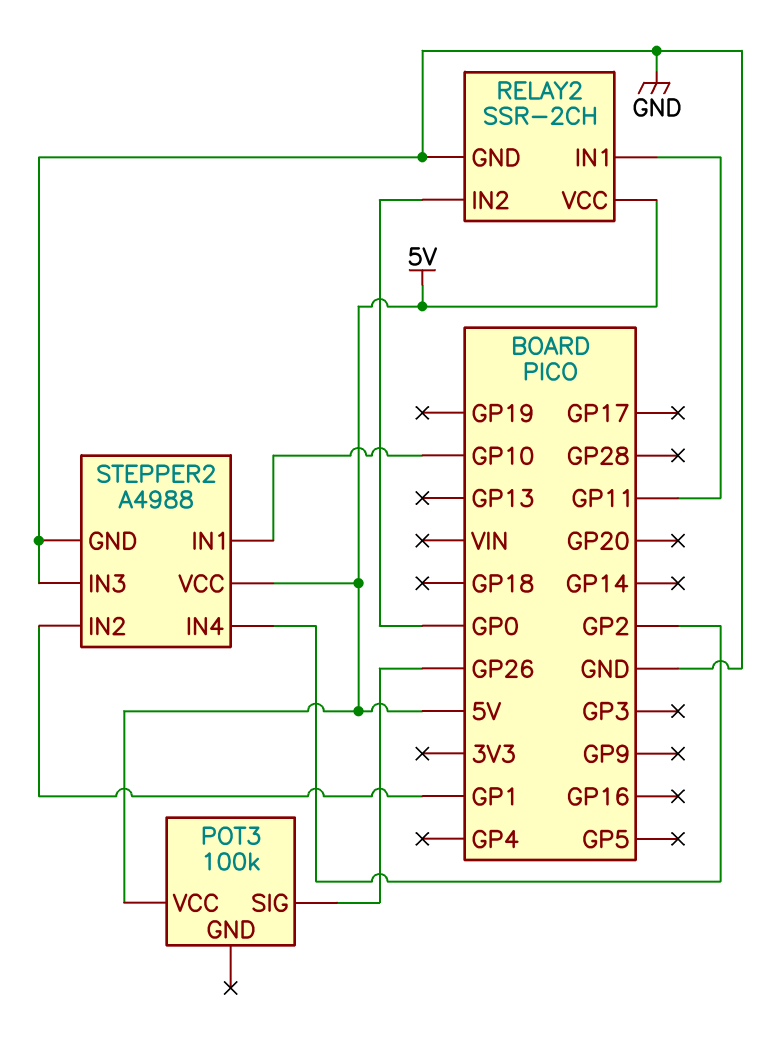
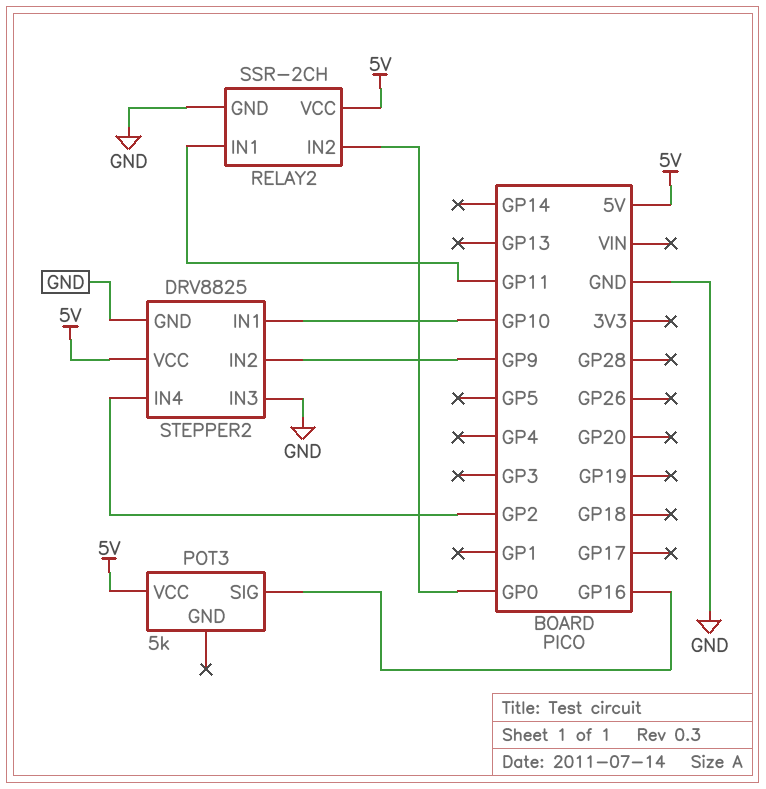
POT3: 100k -> 5k
POT3 pin SIG: GP26 -> GP16
STEPPER2: A4988 -> DRV8825
STEPPER2 pin IN2: GP1 -> GP9

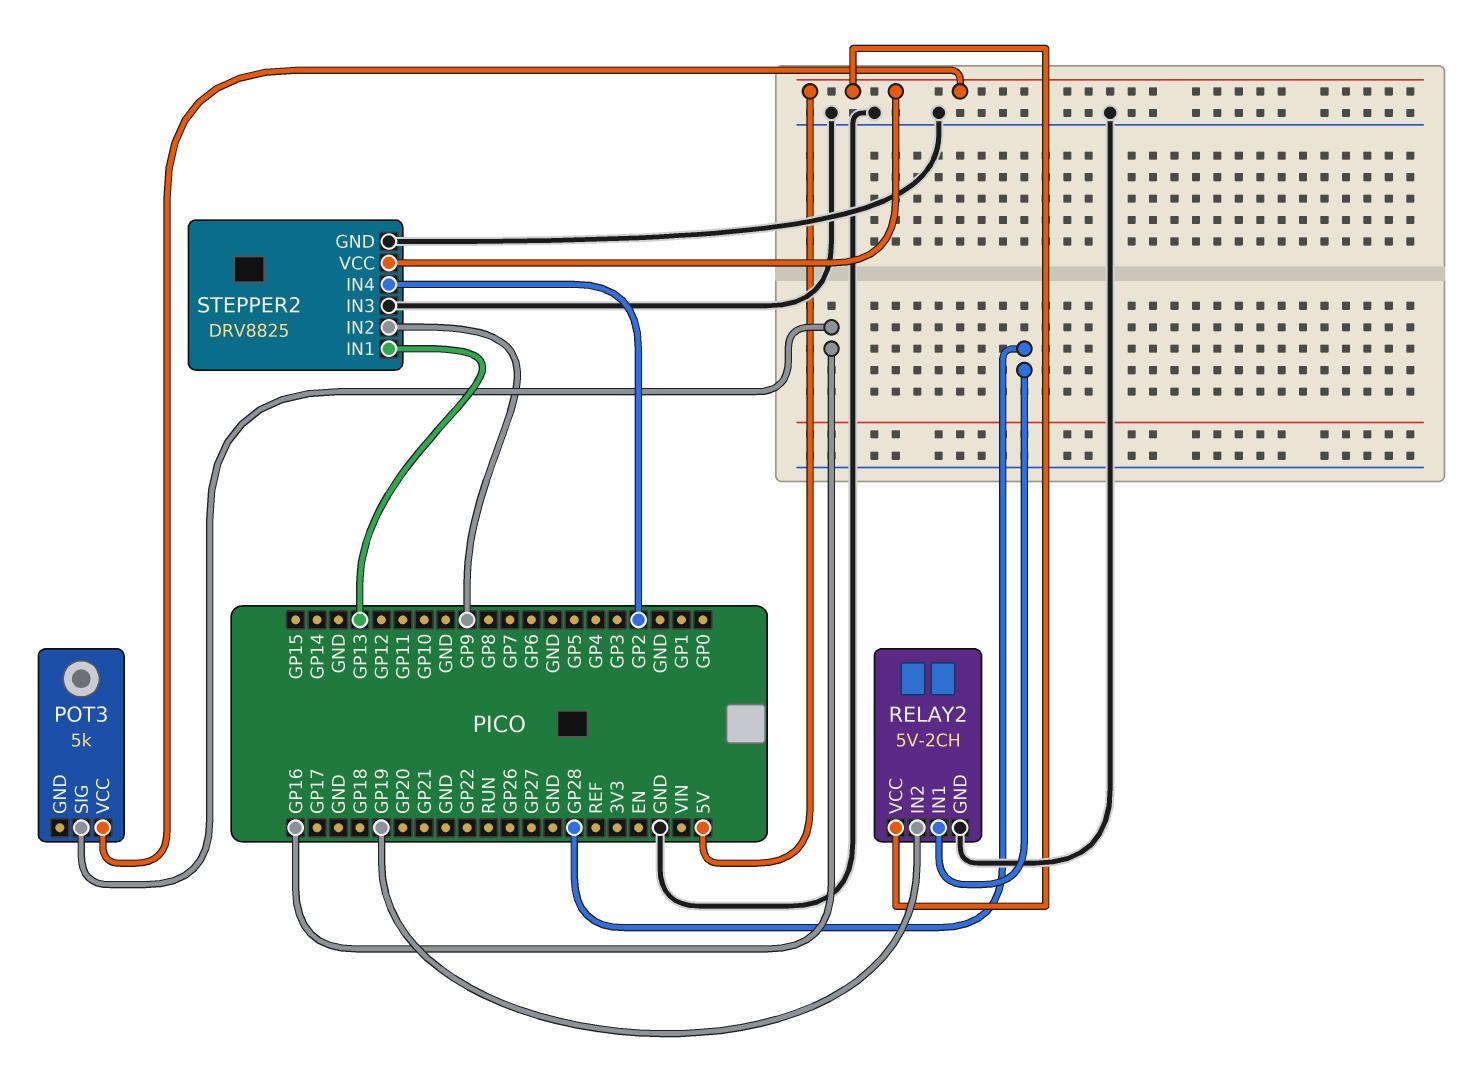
RELAY2: SSR-2CH -> 5V-2CH
RELAY2 pin IN1: GP11 -> GP28
RELAY2 pin IN2: GP0 -> GP19
STEPPER2 pin IN1: GP10 -> GP13

